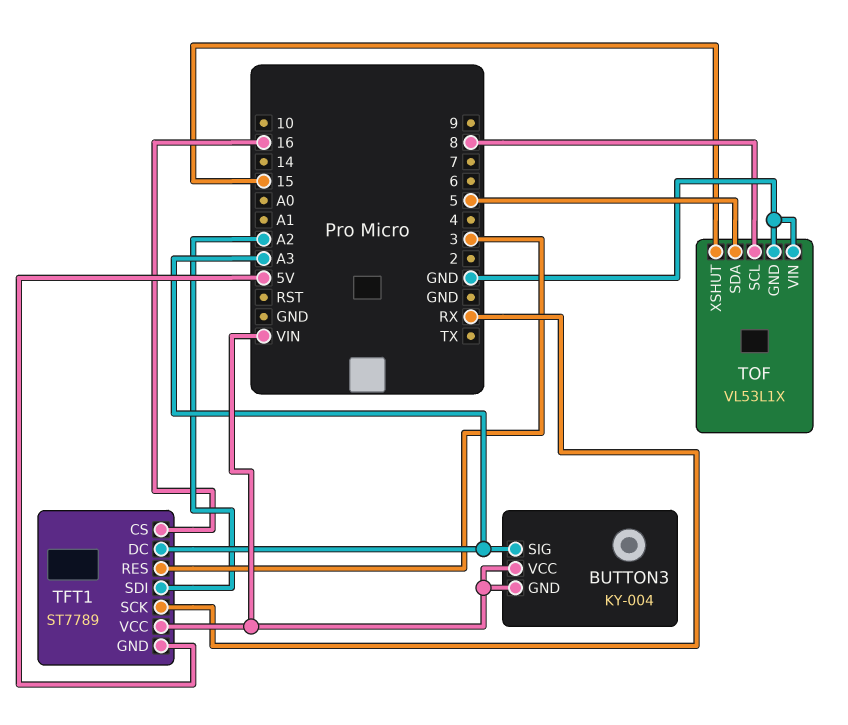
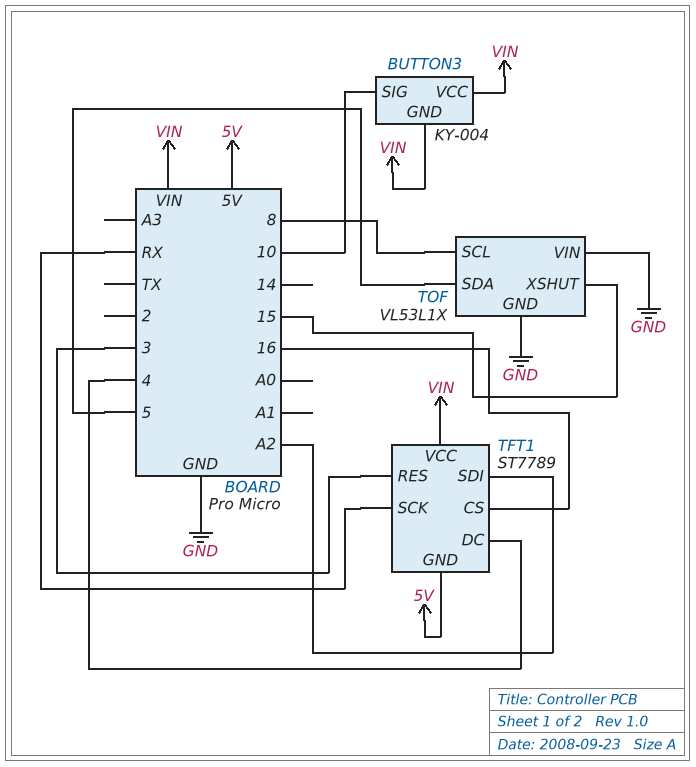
BUTTON3 pin SIG: A3 -> 10
TFT1 pin DC: A3 -> 4

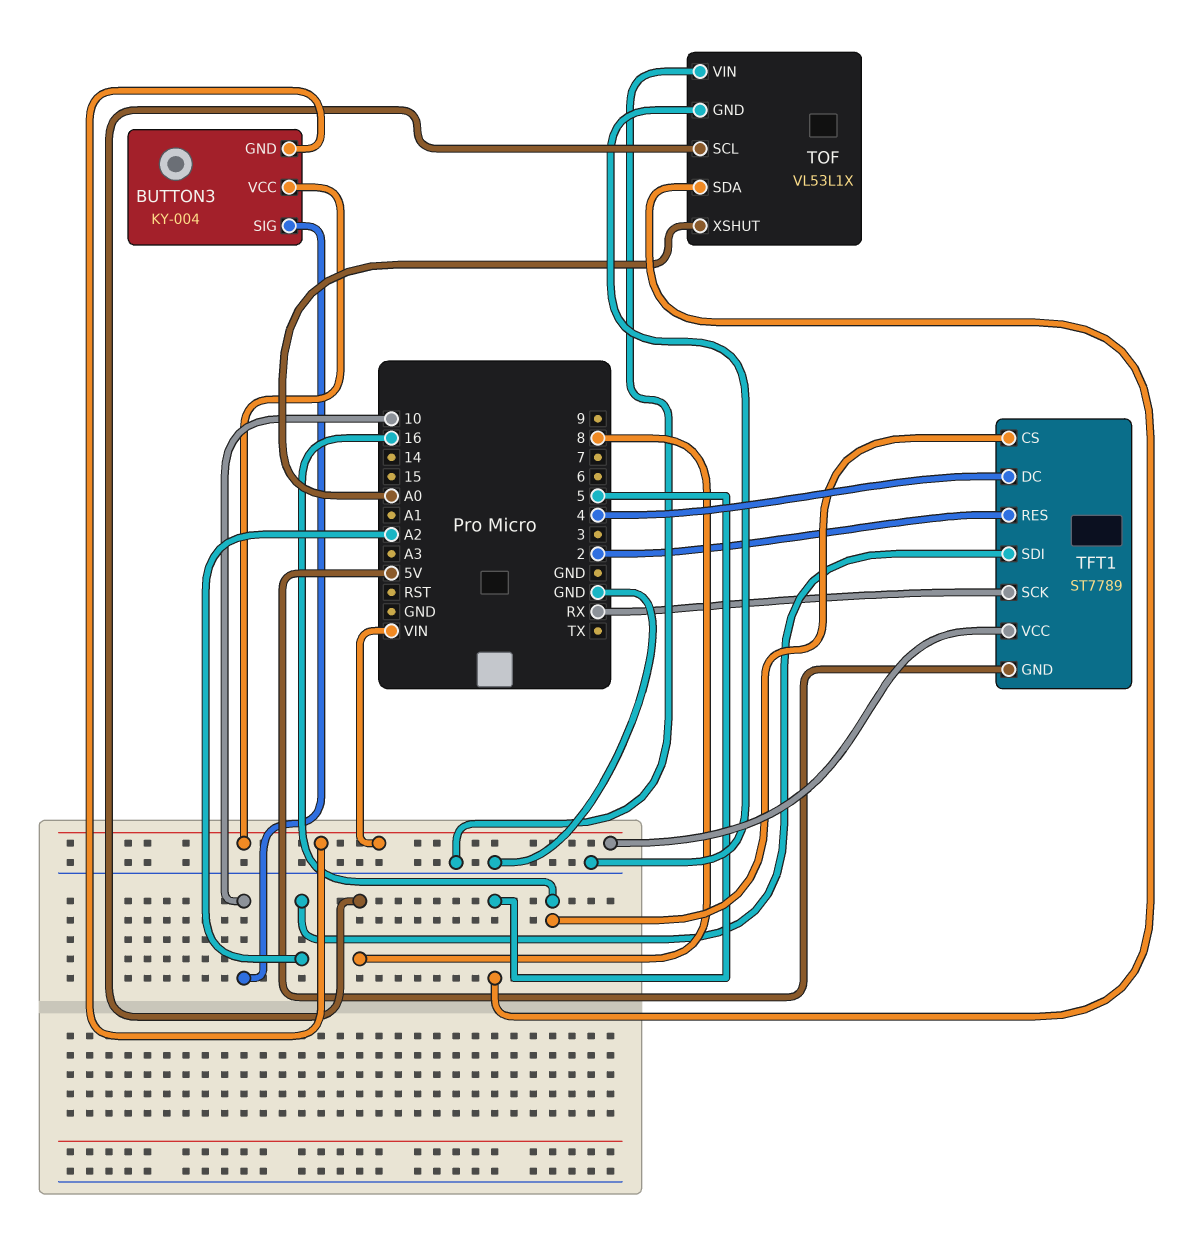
TFT1 pin RES: 3 -> 2
TOF pin XSHUT: 15 -> A0

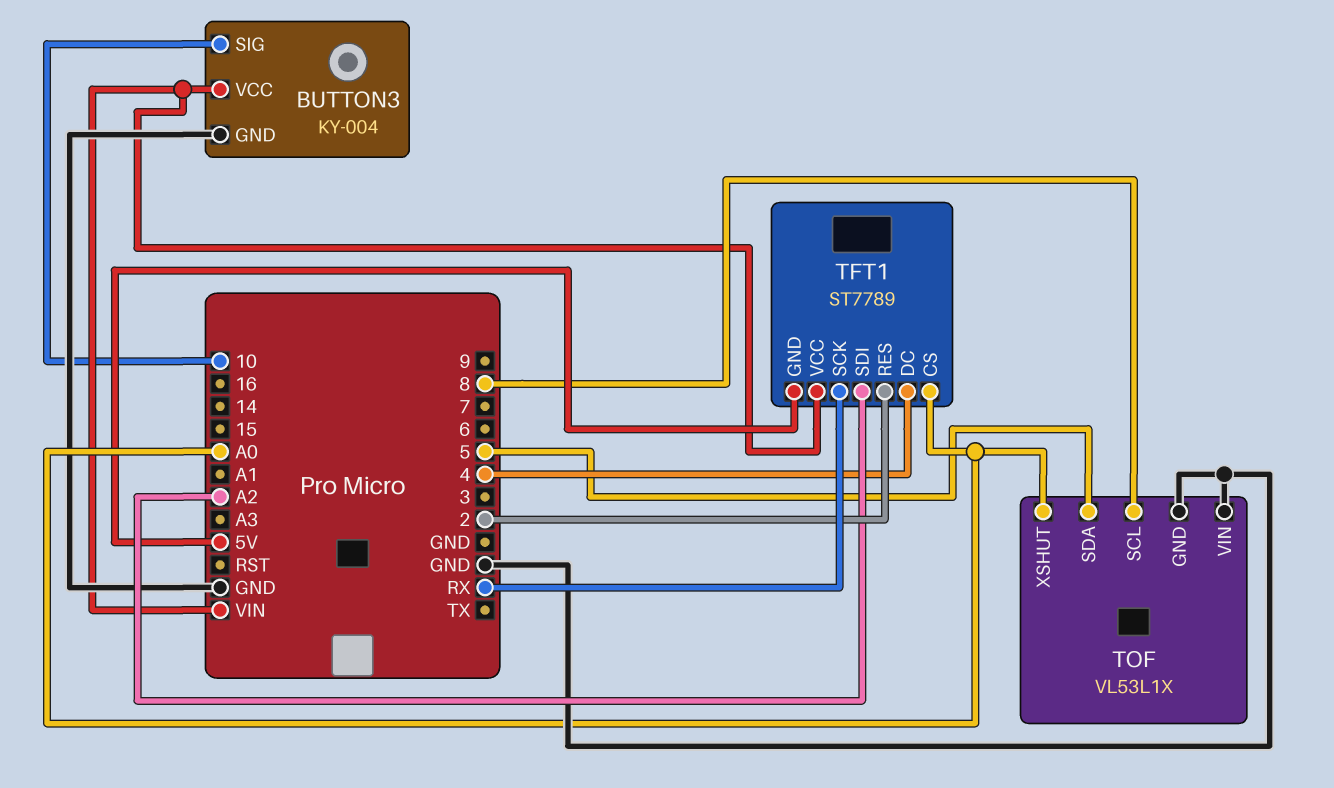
BUTTON3 pin GND: VIN -> GND
TFT1 pin CS: 16 -> A0

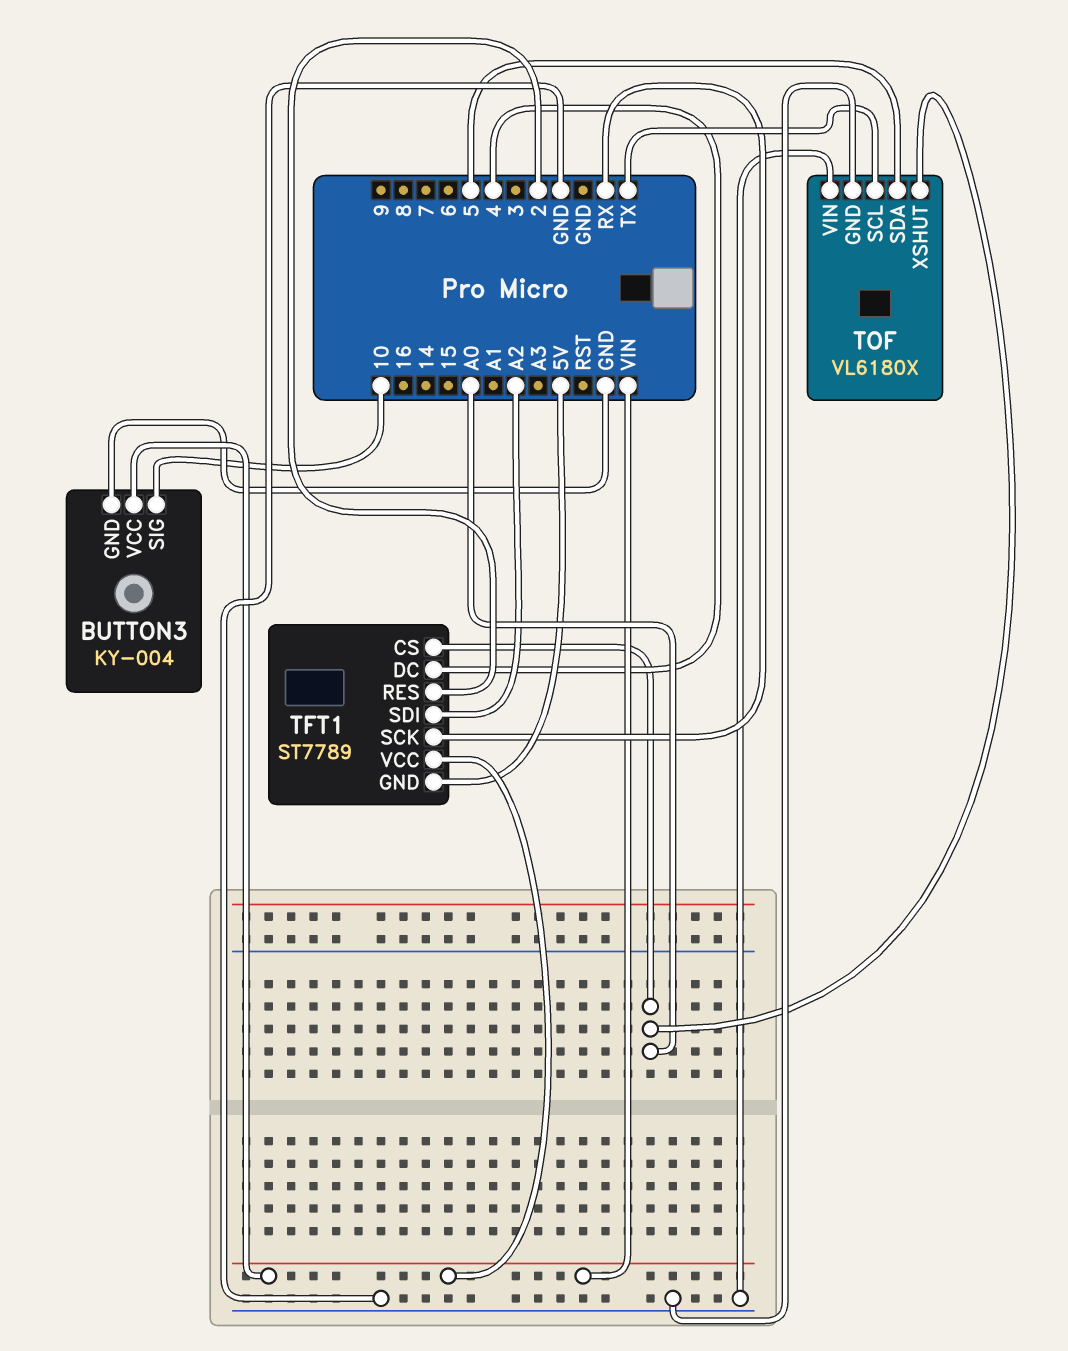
TOF: VL53L1X -> VL6180X
TOF pin SCL: 8 -> TX

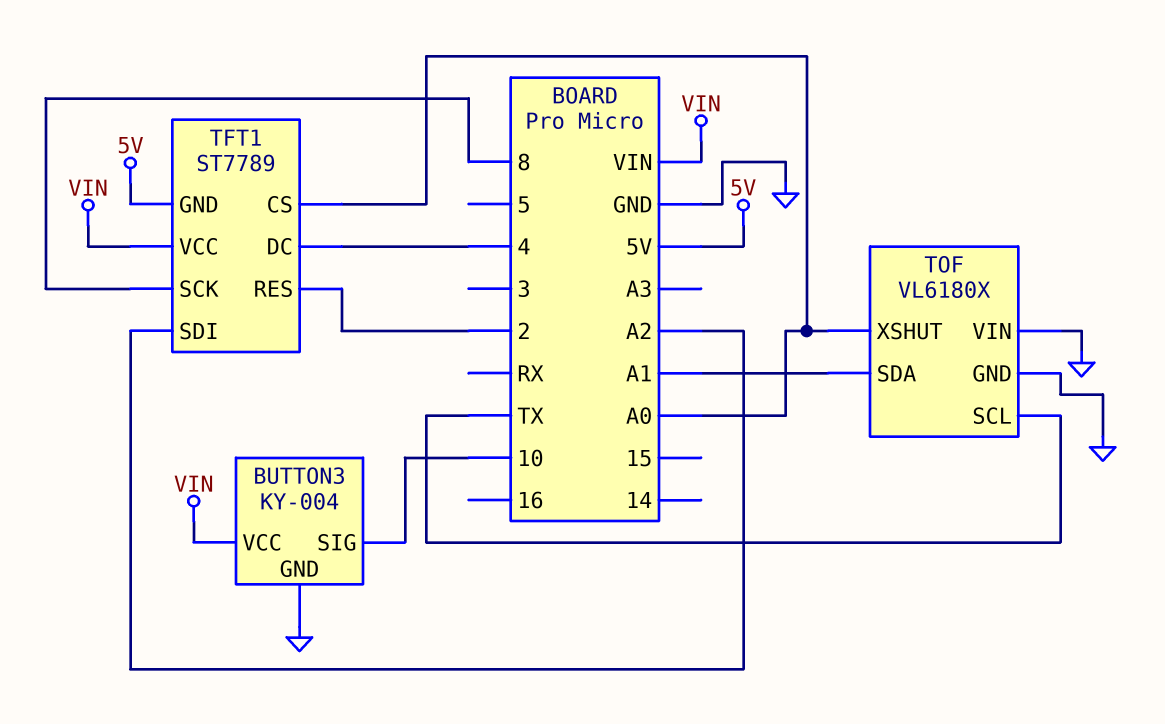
TFT1 pin SCK: RX -> 8
TOF pin SDA: 5 -> A1

